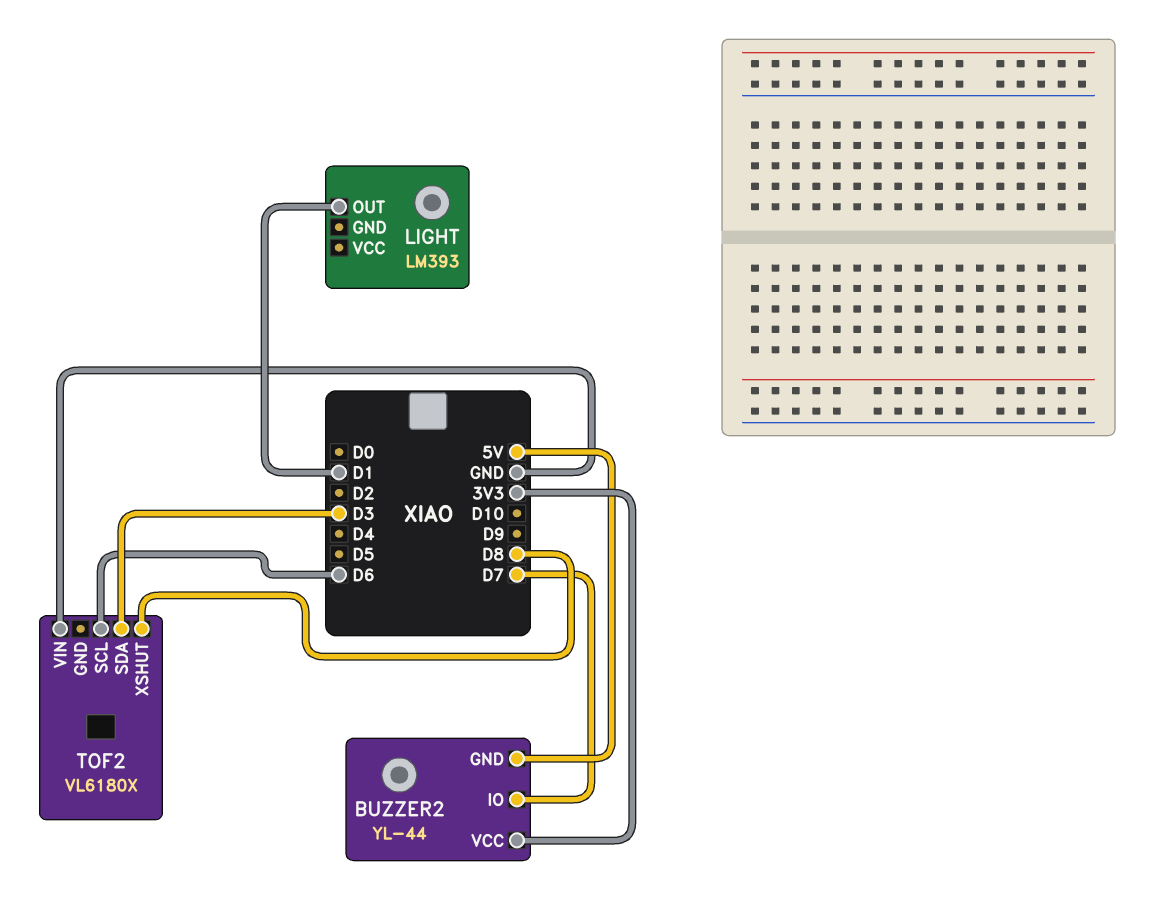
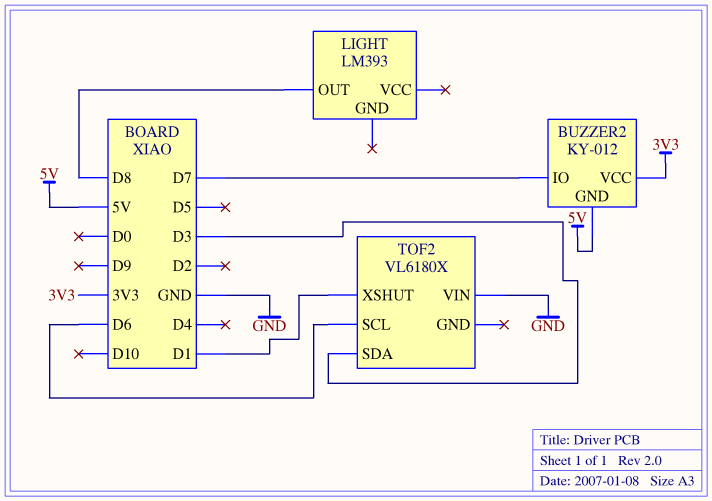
BUZZER2: YL-44 -> KY-012
LIGHT pin OUT: D1 -> D8
TOF2 pin XSHUT: D8 -> D1

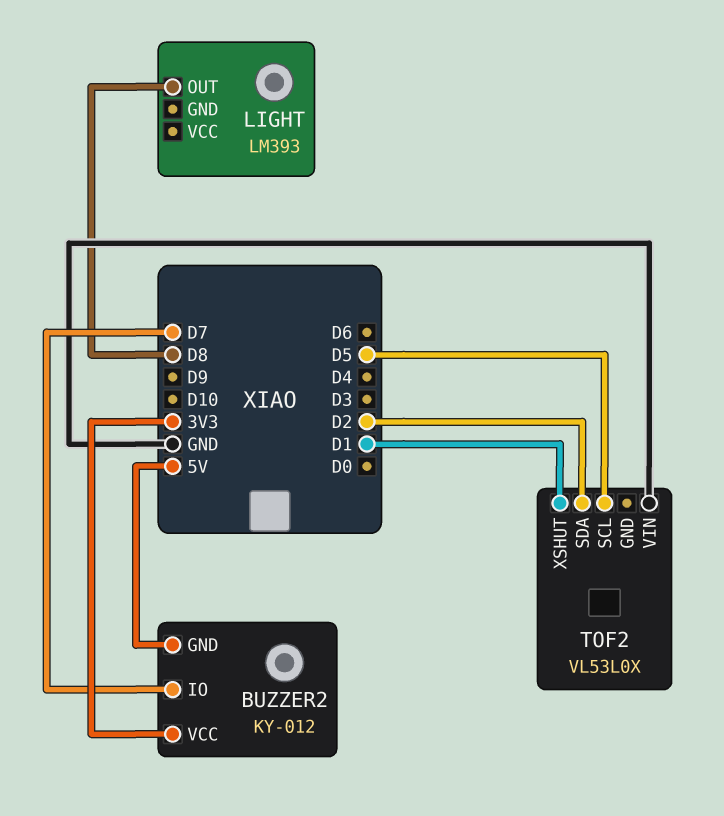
TOF2: VL6180X -> VL53L0X
TOF2 pin SCL: D6 -> D5
TOF2 pin SDA: D3 -> D2

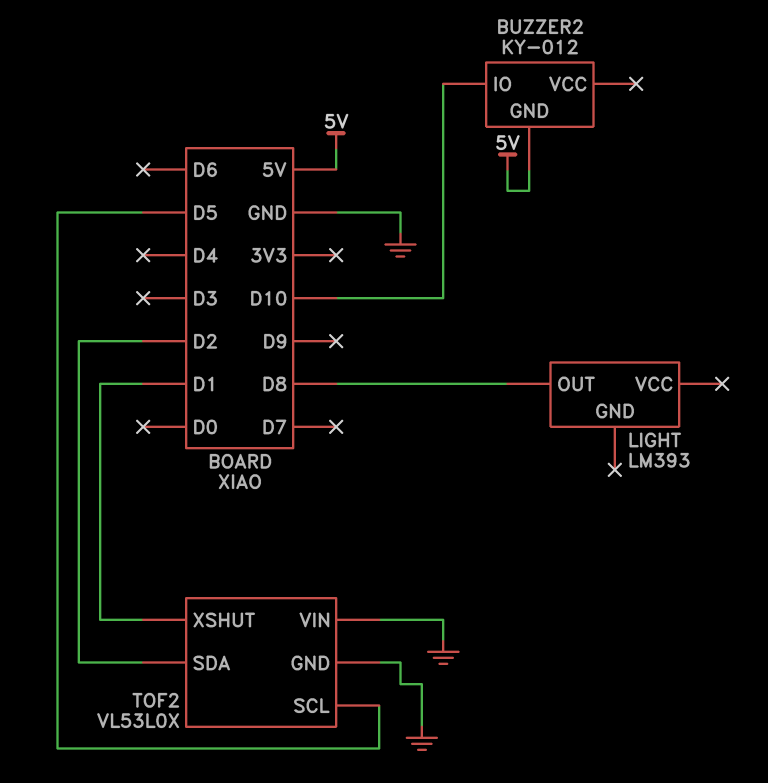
BUZZER2 pin IO: D7 -> D10
BUZZER2 pin VCC: 3V3 -> none
TOF2 pin GND: none -> GND

